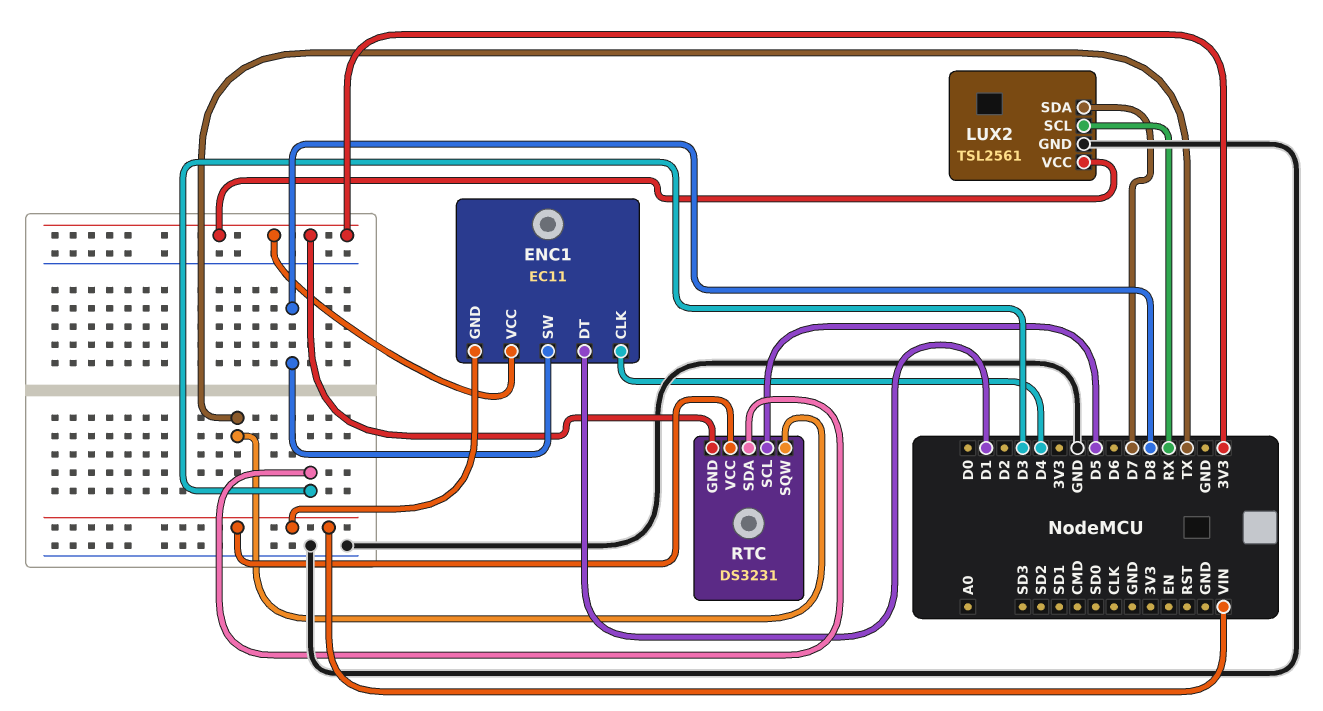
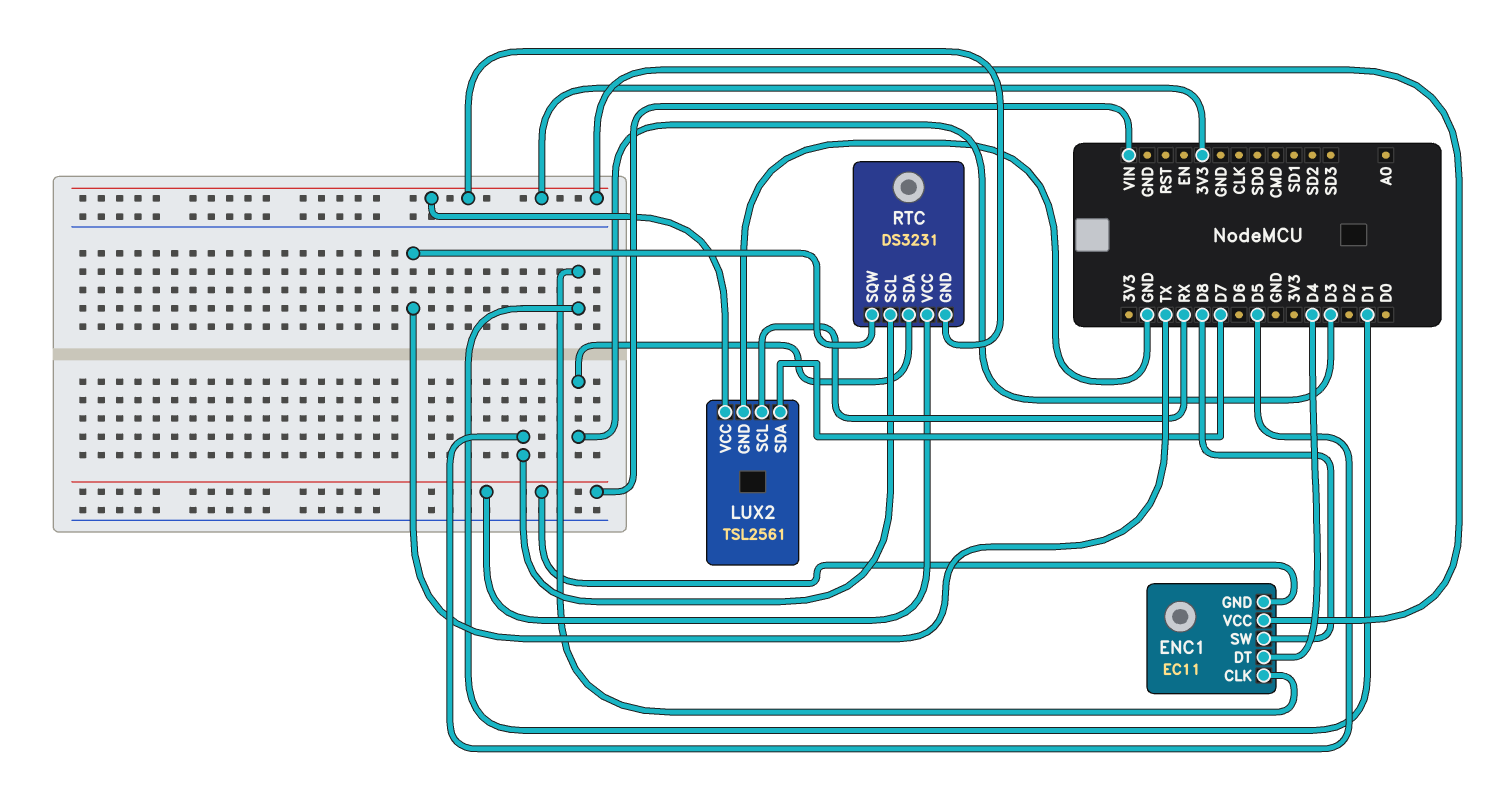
ENC1 pin CLK: D4 -> D1
ENC1 pin DT: D1 -> D4

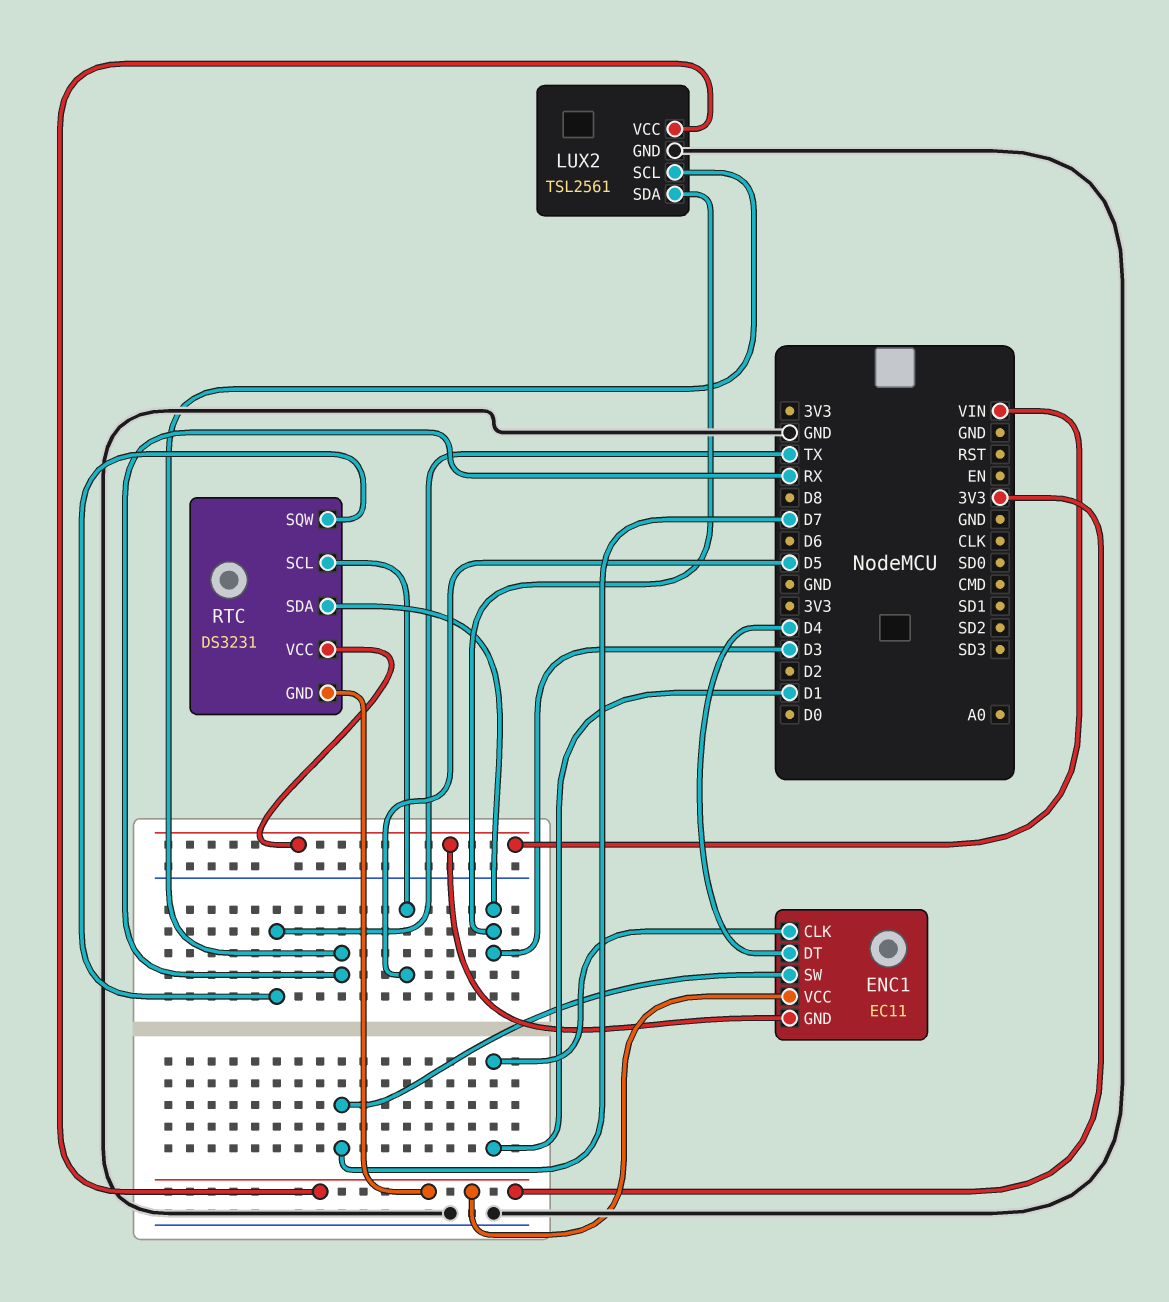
ENC1 pin SW: D8 -> D7
LUX2 pin SDA: D7 -> D3

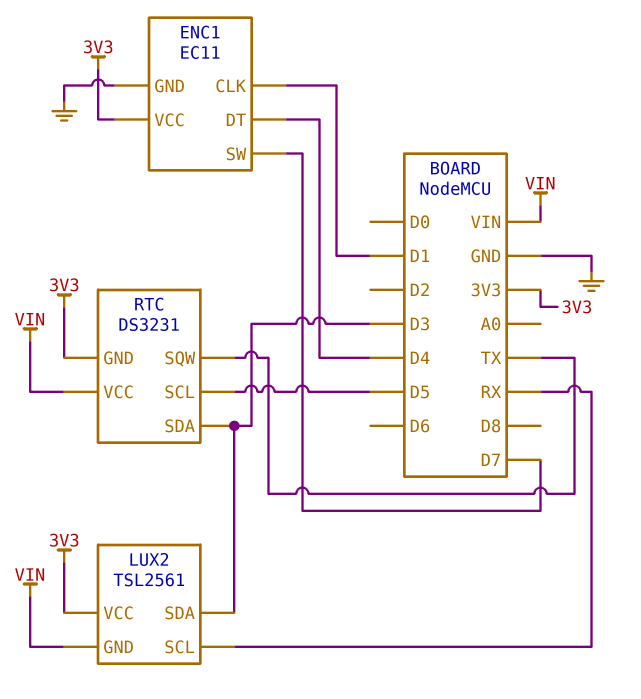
ENC1 pin GND: VIN -> GND
LUX2 pin GND: GND -> VIN

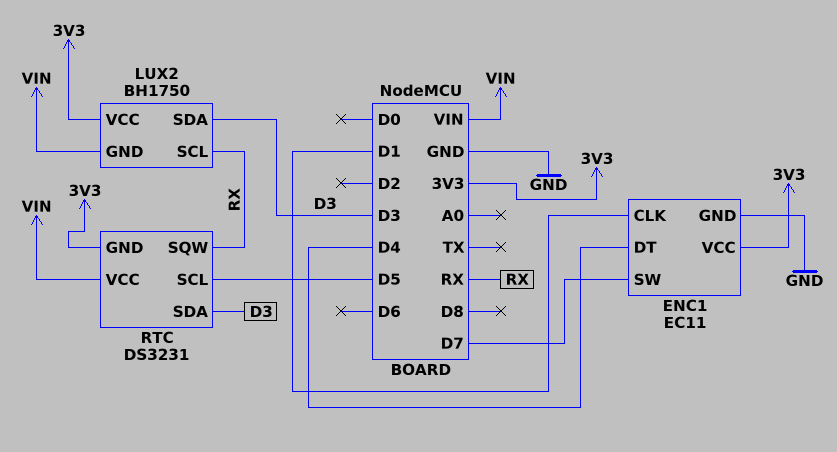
LUX2: TSL2561 -> BH1750
RTC pin SQW: TX -> RX

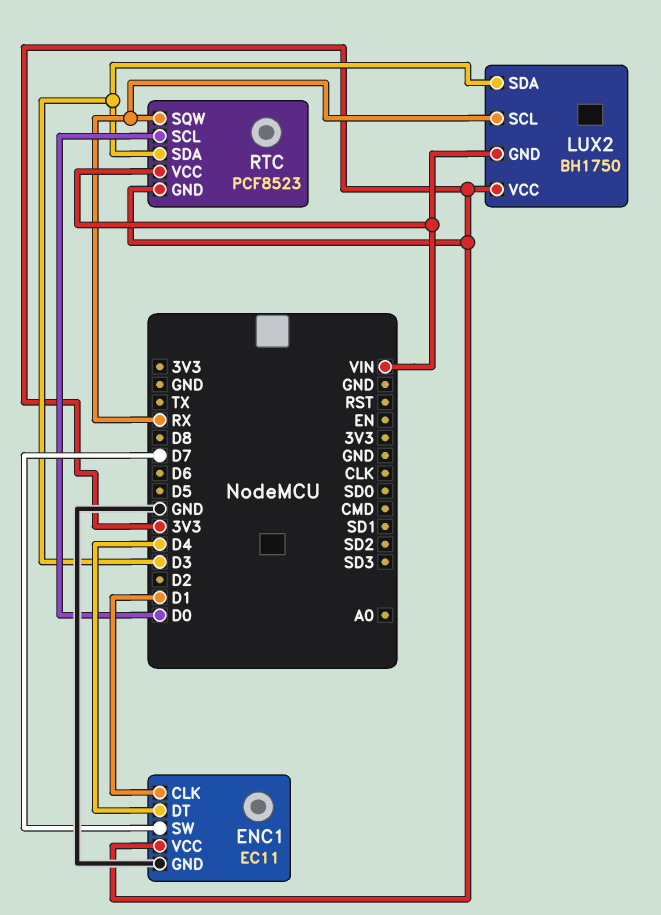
RTC: DS3231 -> PCF8523
RTC pin SCL: D5 -> D0

